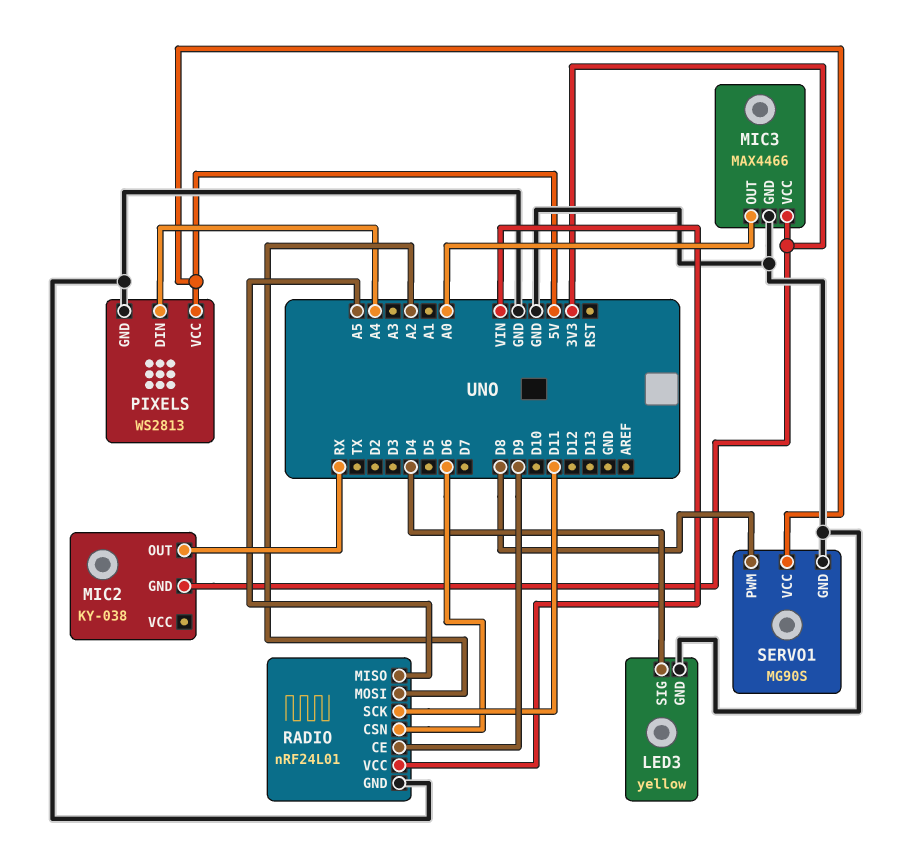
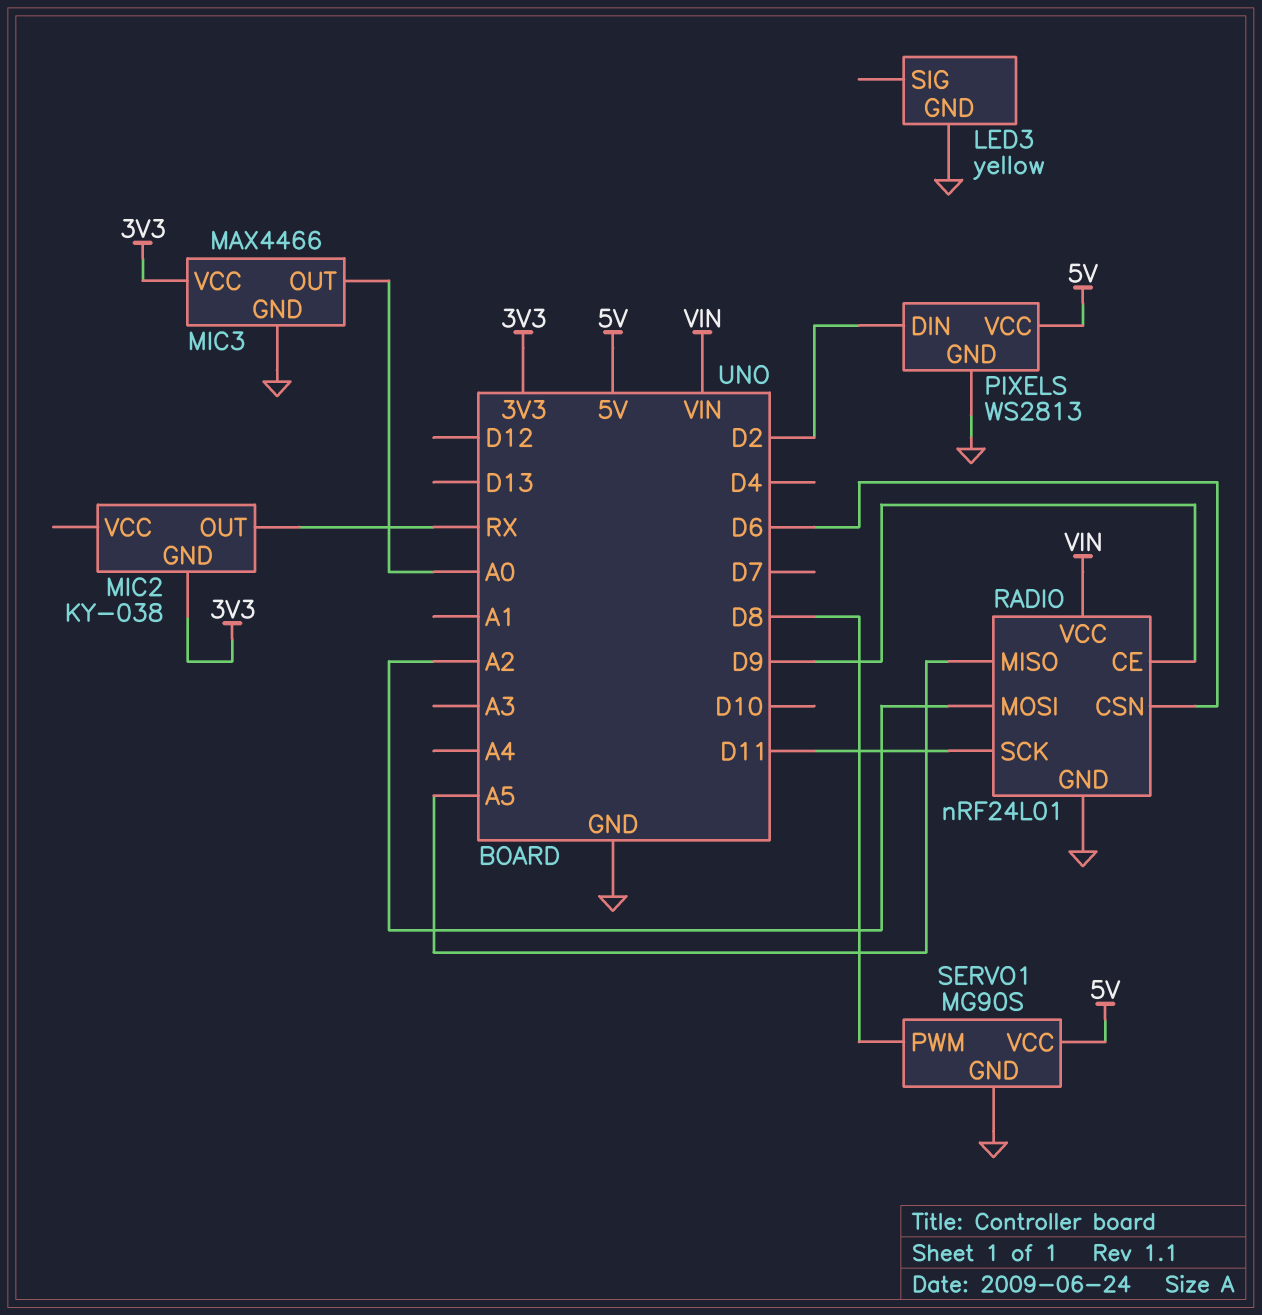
LED3 pin SIG: D4 -> none
PIXELS pin DIN: A4 -> D2

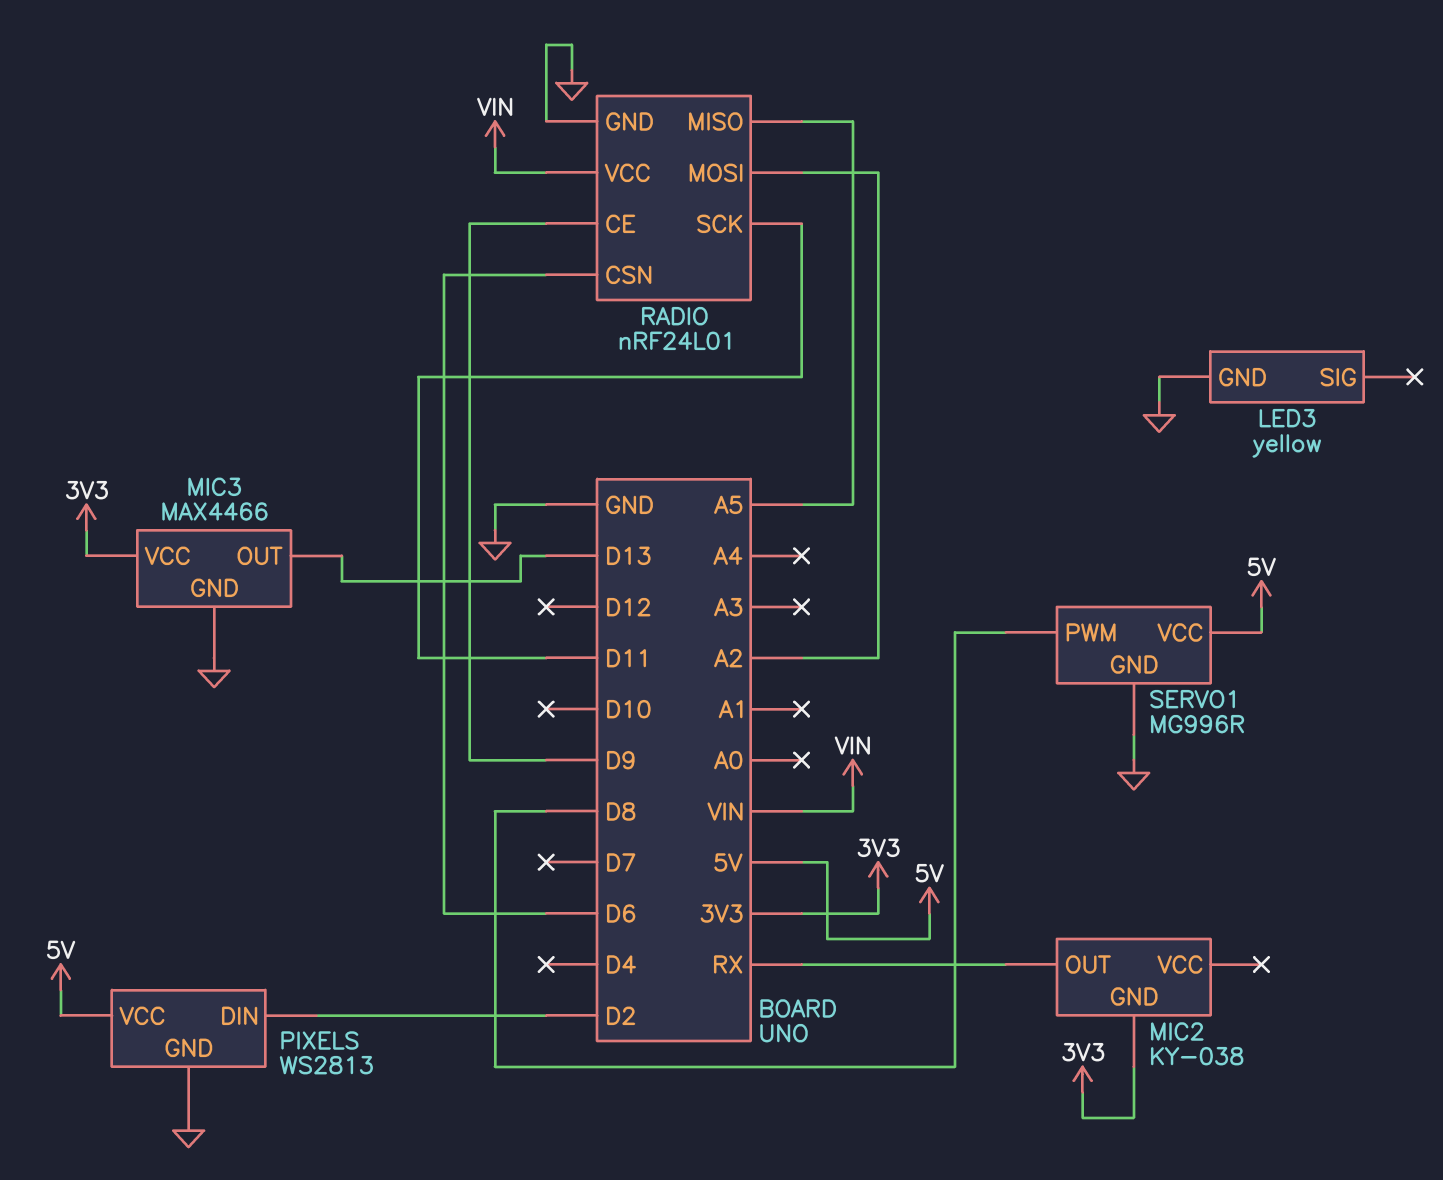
MIC3 pin OUT: A0 -> D13
SERVO1: MG90S -> MG996R

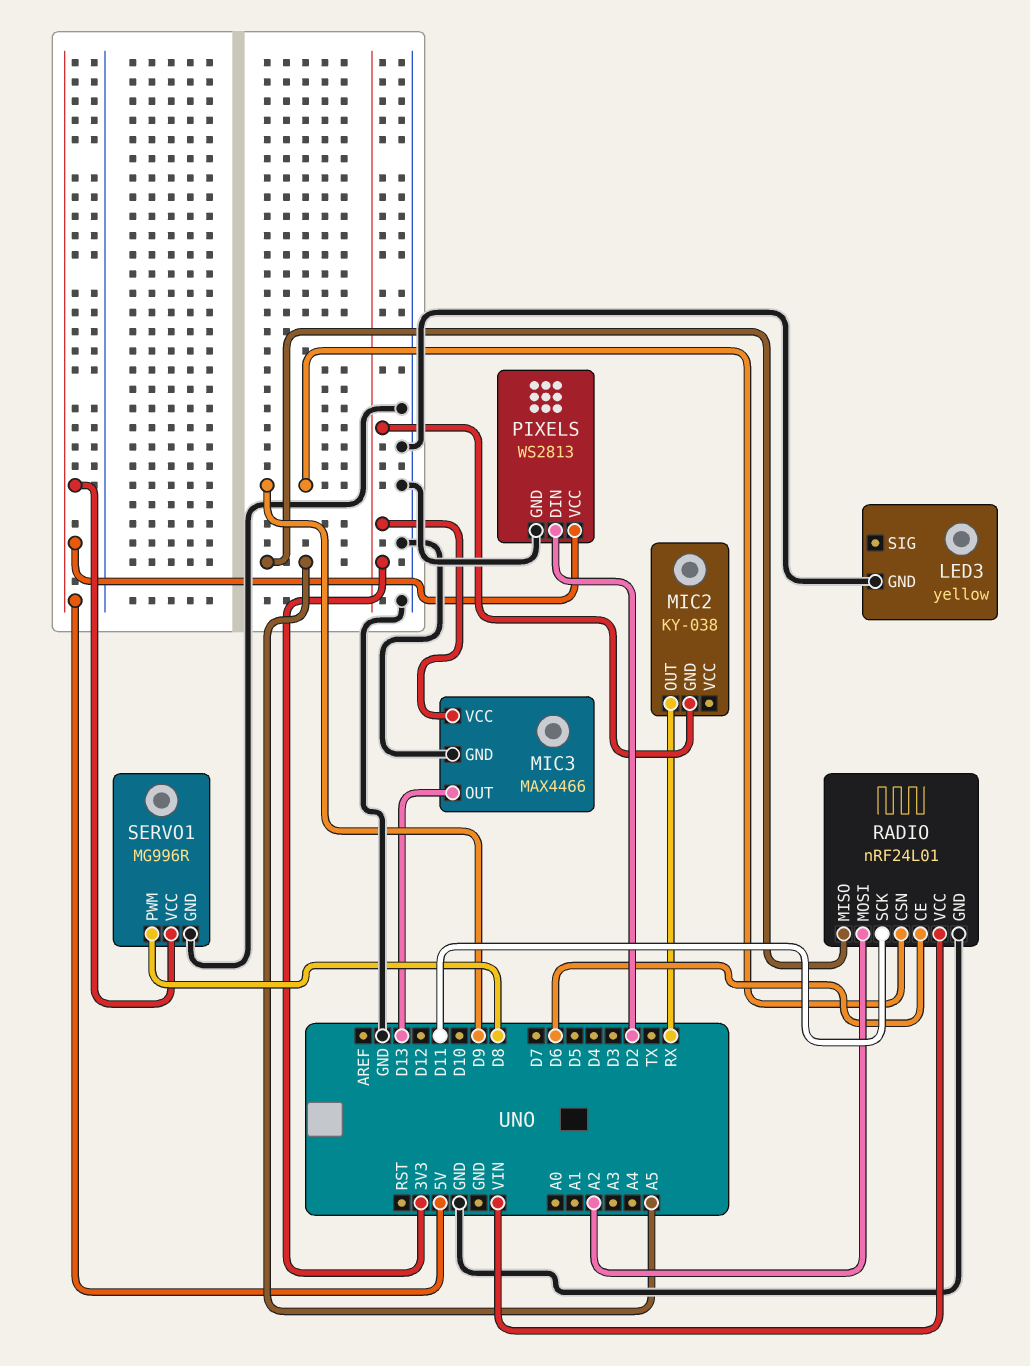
RADIO pin CE: D9 -> D6
RADIO pin CSN: D6 -> D9

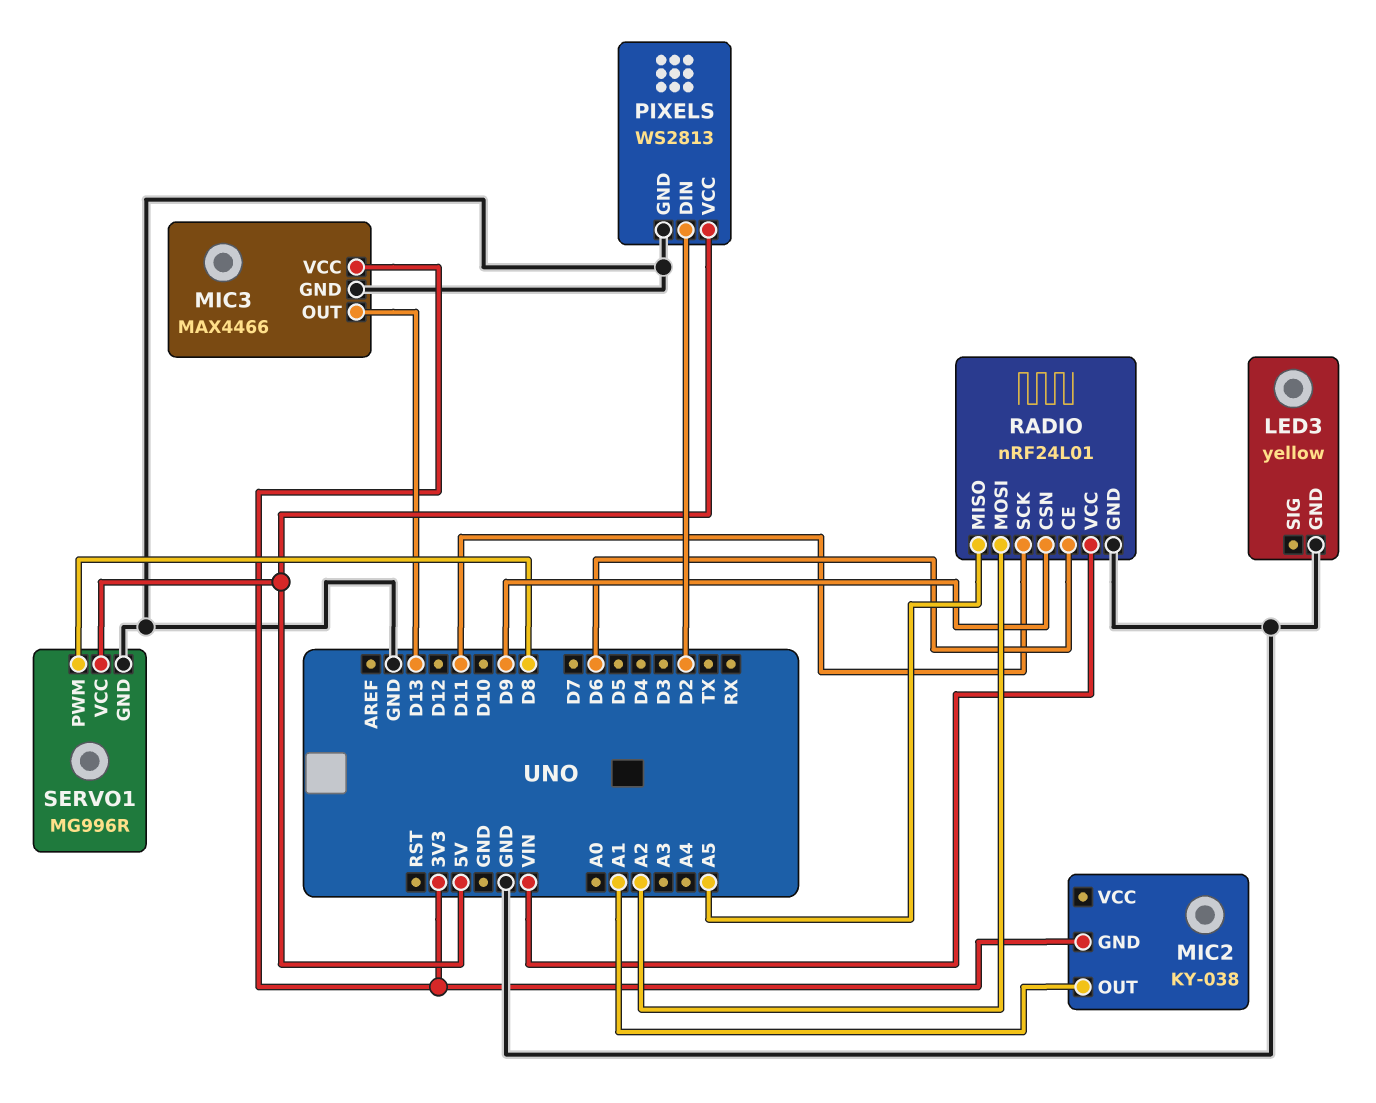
MIC2 pin OUT: RX -> A1

